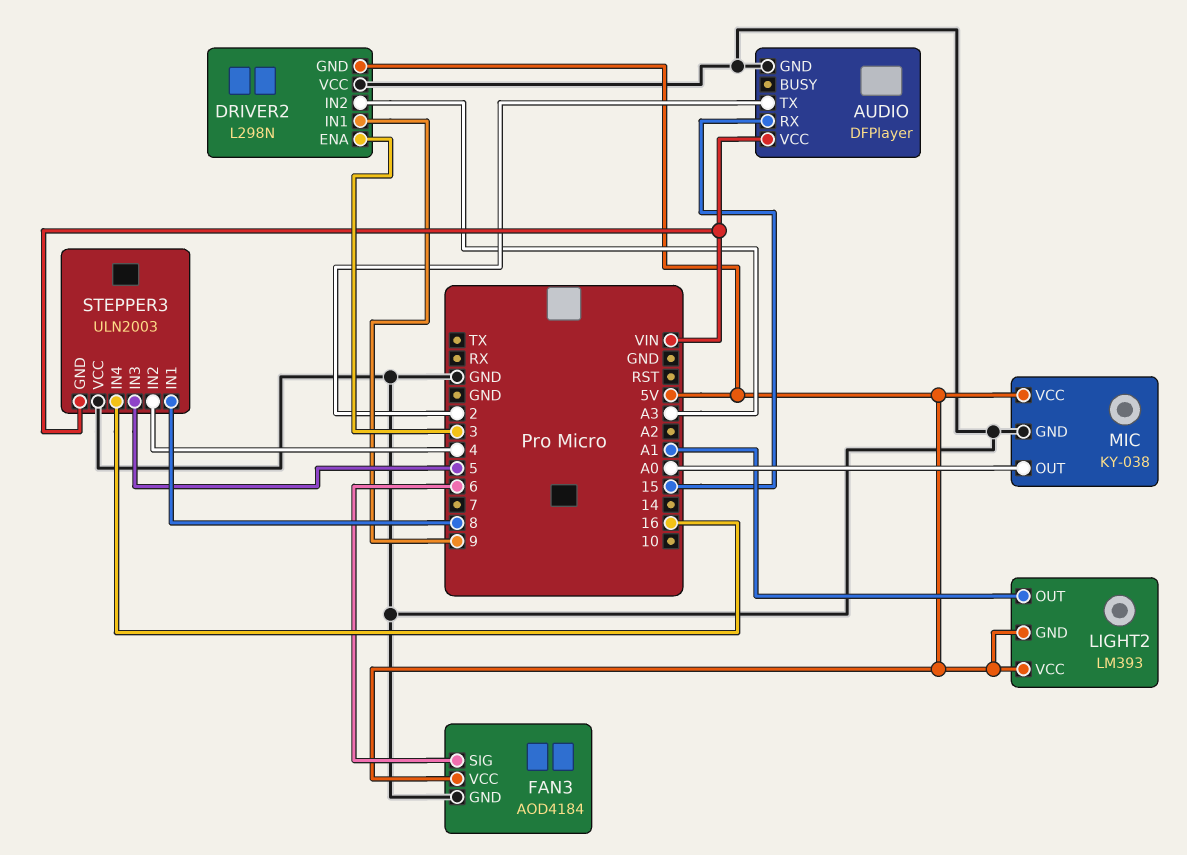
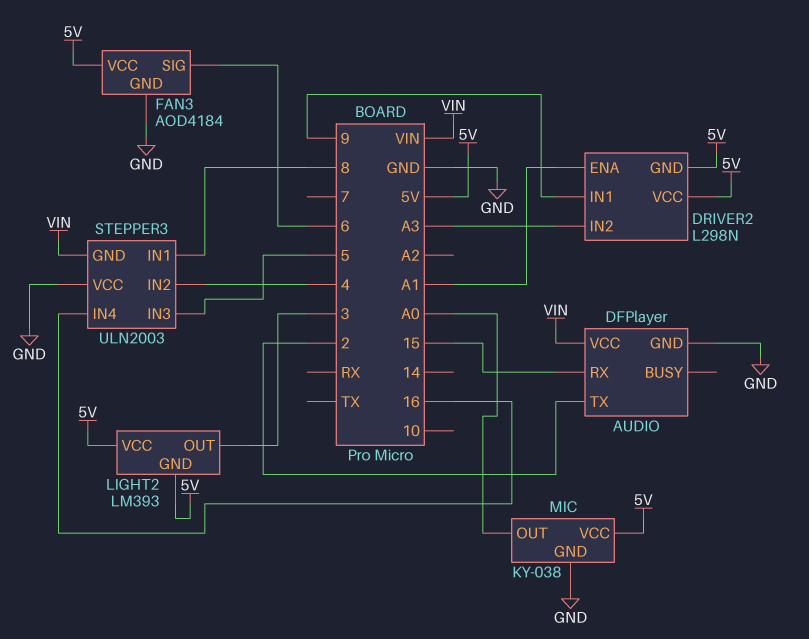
DRIVER2 pin ENA: 3 -> A1
DRIVER2 pin VCC: GND -> 5V
LIGHT2 pin OUT: A1 -> 3

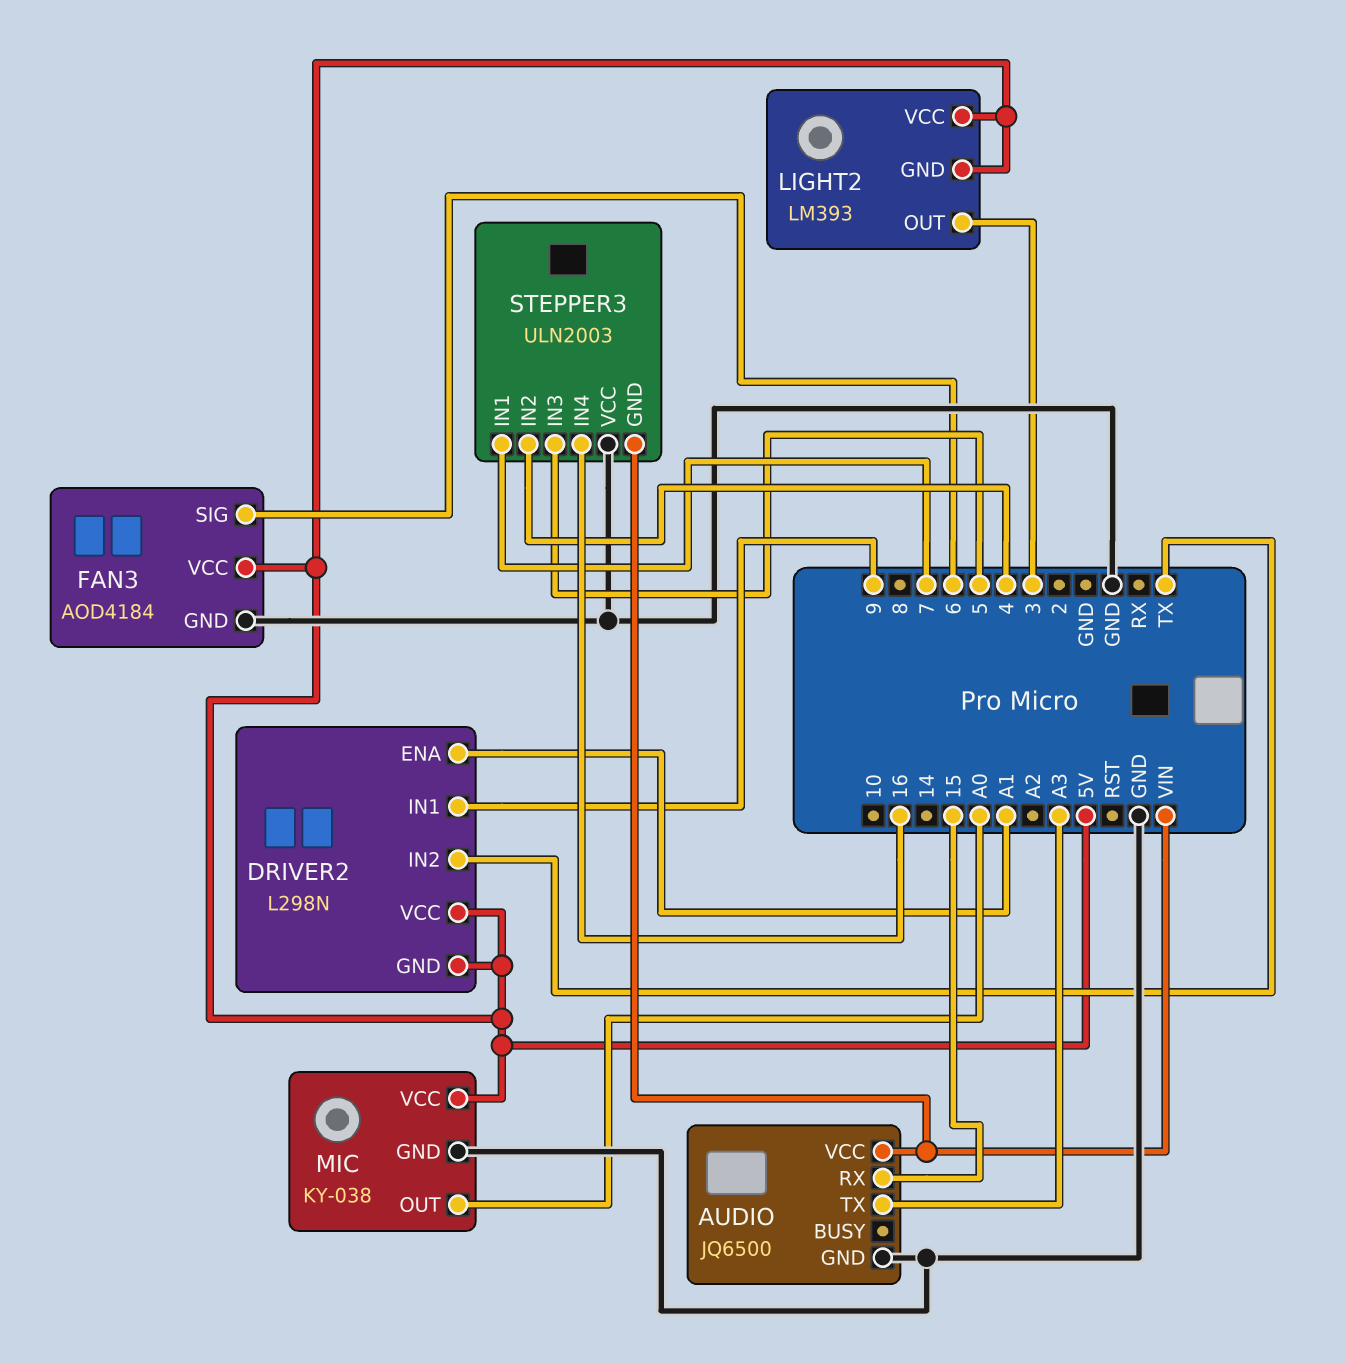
AUDIO: DFPlayer -> JQ6500
AUDIO pin TX: 2 -> A3
DRIVER2 pin IN2: A3 -> TX
STEPPER3 pin IN1: 8 -> 7

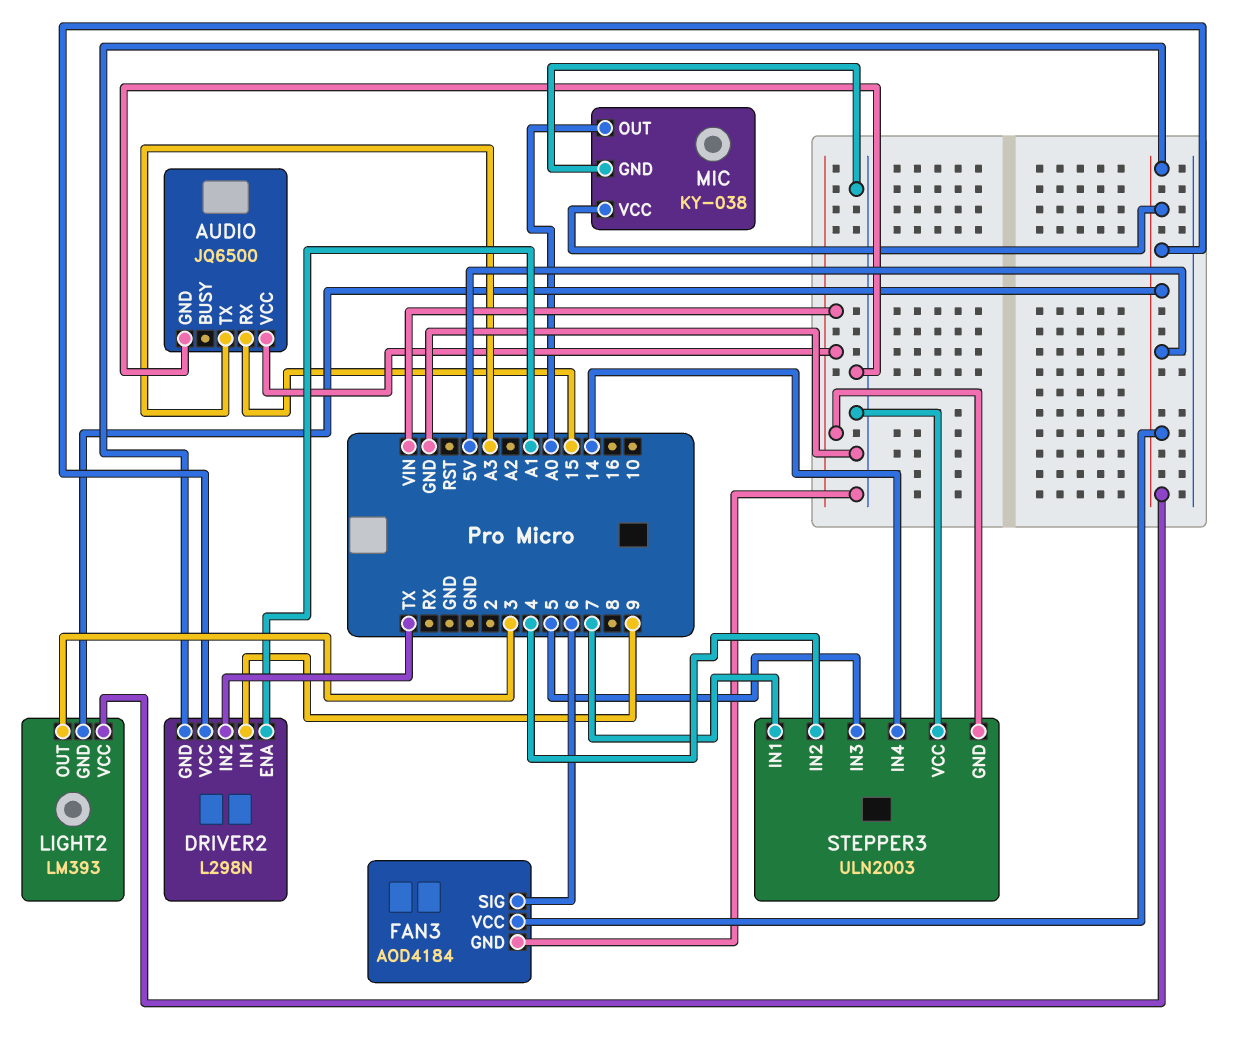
STEPPER3 pin IN4: 16 -> 14

